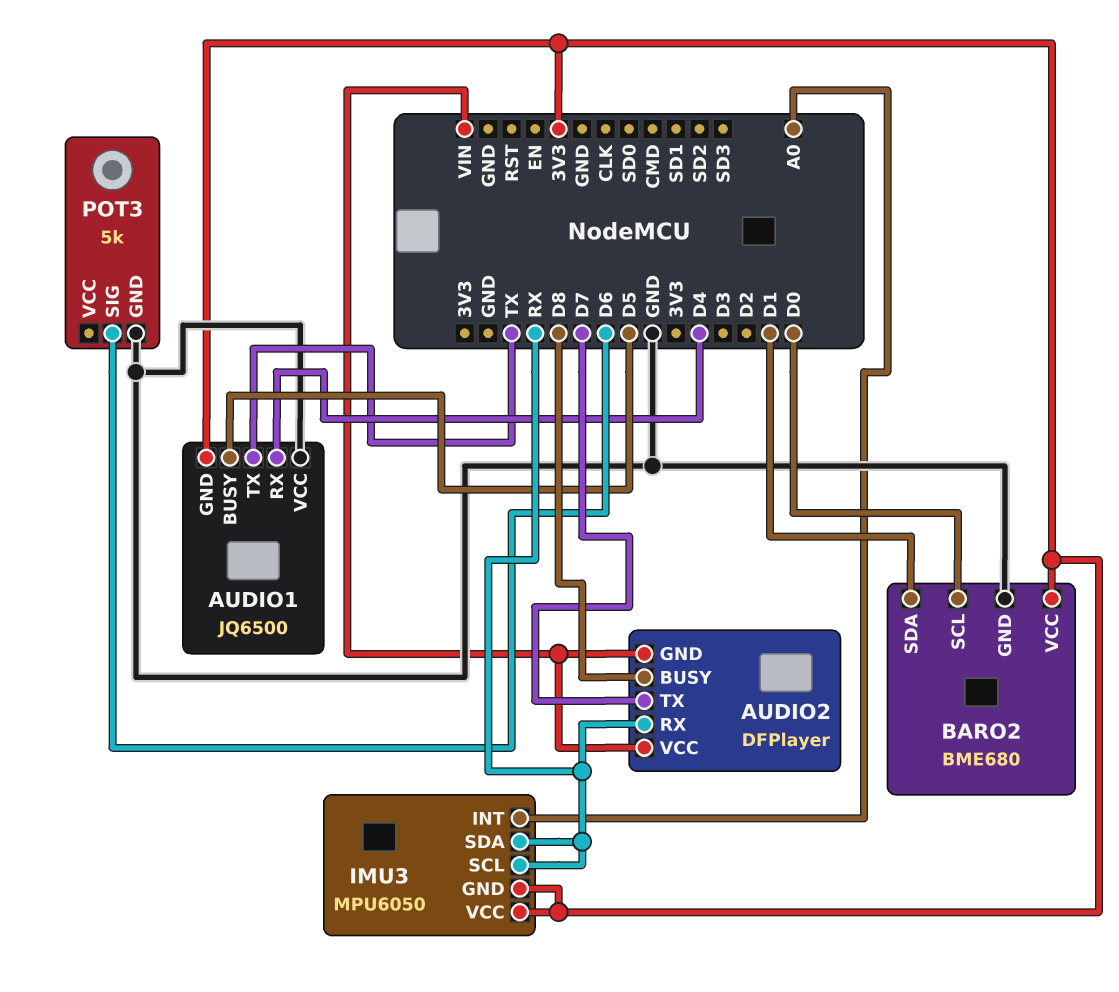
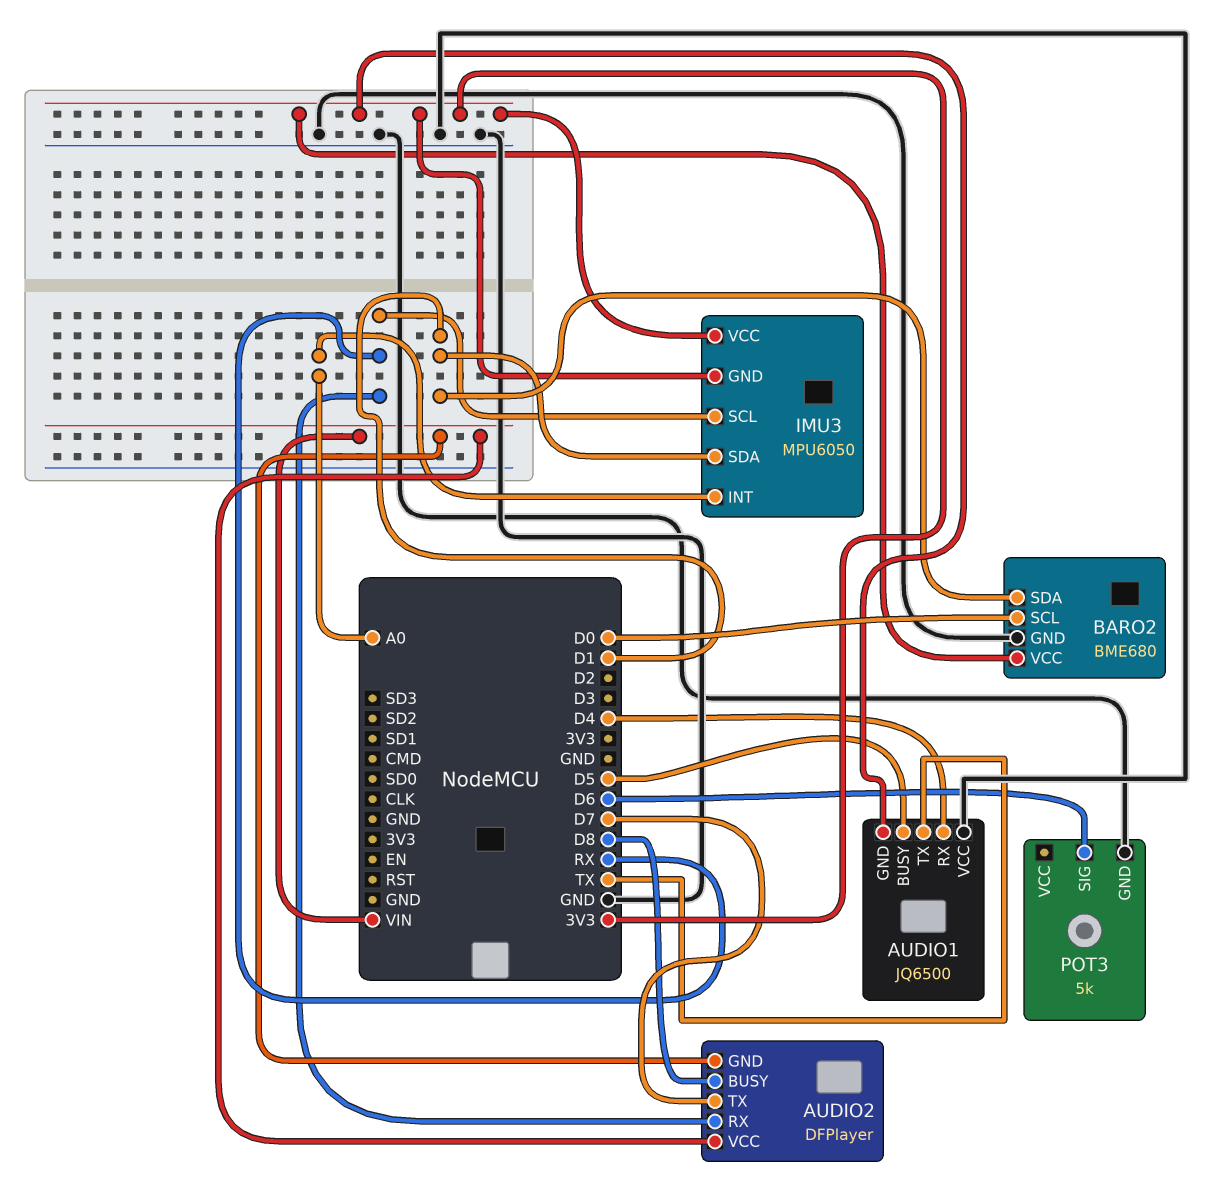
IMU3 pin SDA: RX -> D1

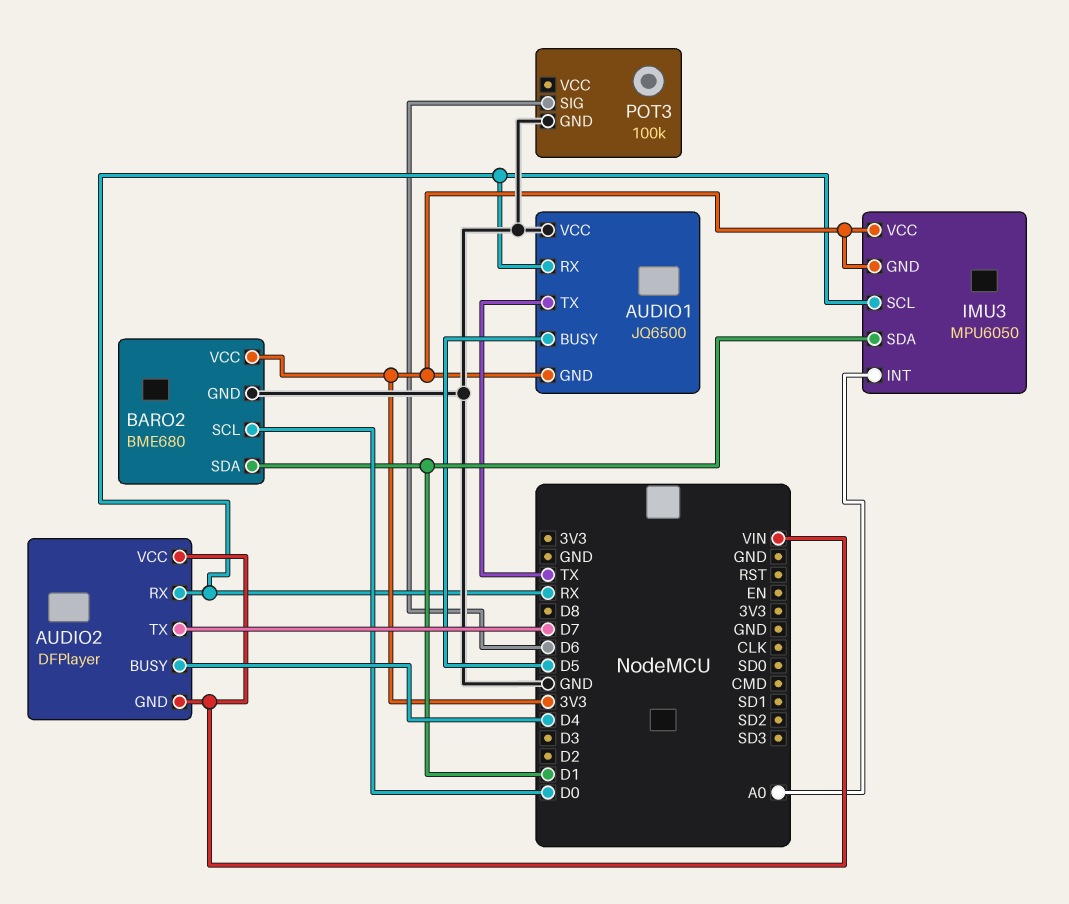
AUDIO1 pin RX: D4 -> RX
AUDIO2 pin BUSY: D8 -> D4
POT3: 5k -> 100k

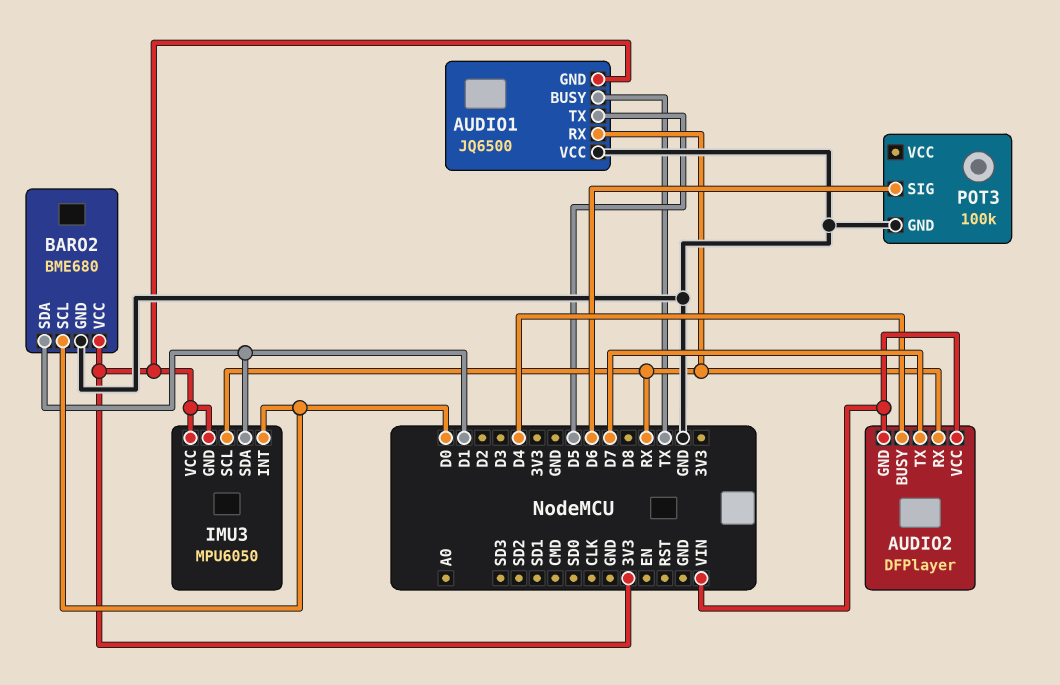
AUDIO1 pin BUSY: D5 -> TX
AUDIO1 pin TX: TX -> D5
IMU3 pin INT: A0 -> D0

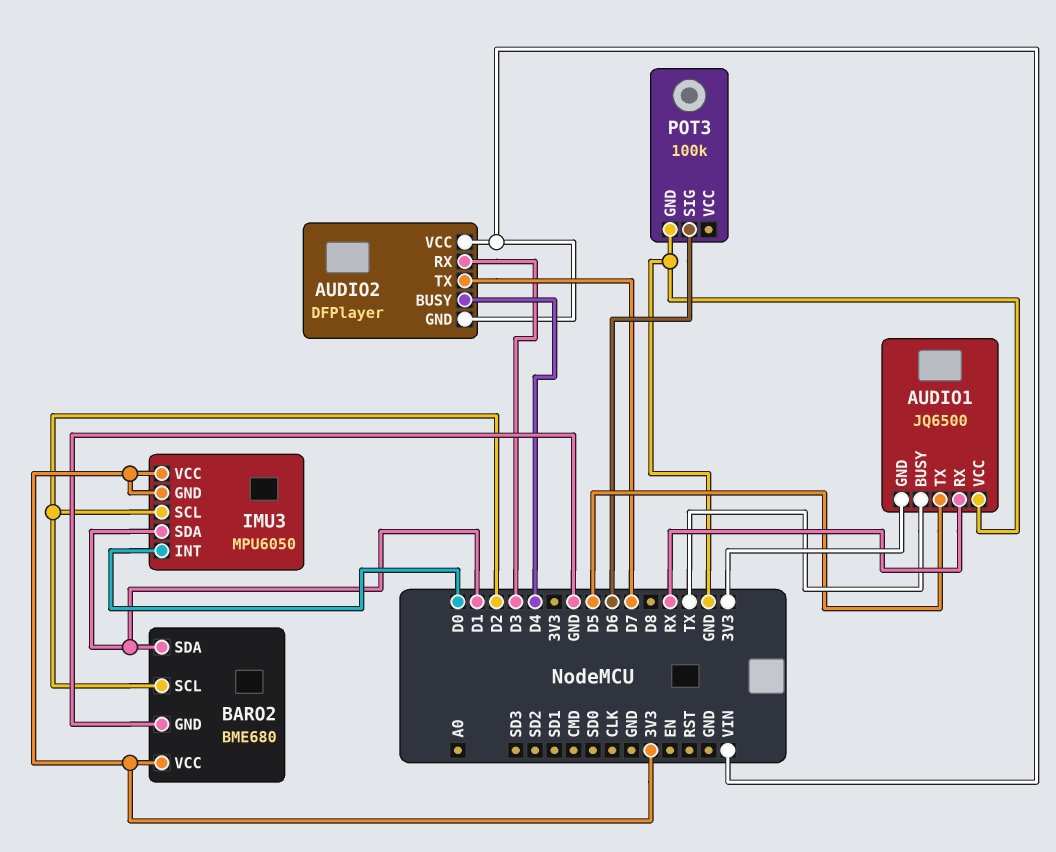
AUDIO2 pin RX: RX -> D3
BARO2 pin SCL: D0 -> D2
IMU3 pin SCL: RX -> D2

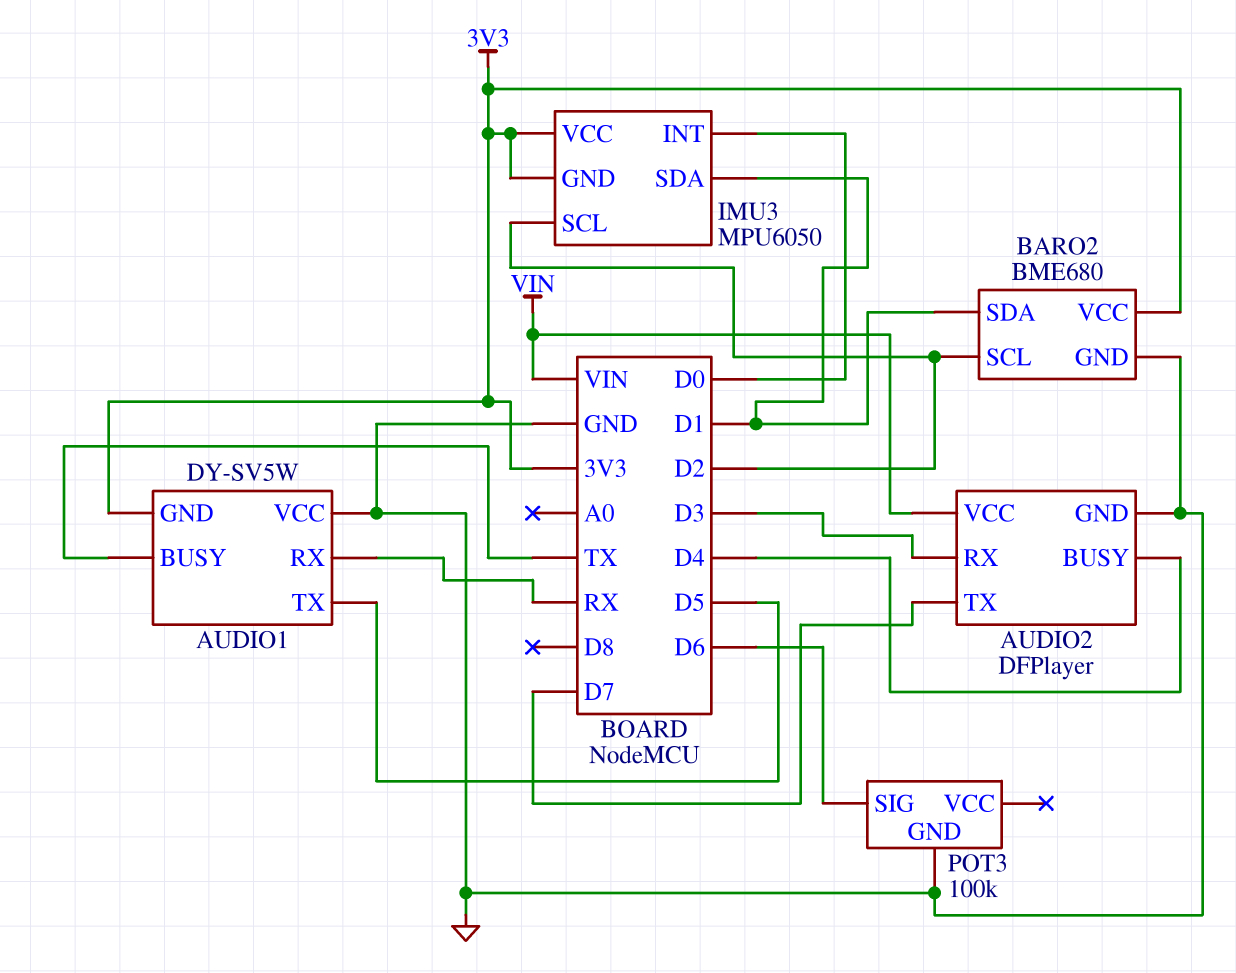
AUDIO1: JQ6500 -> DY-SV5W
AUDIO2 pin GND: VIN -> GND

